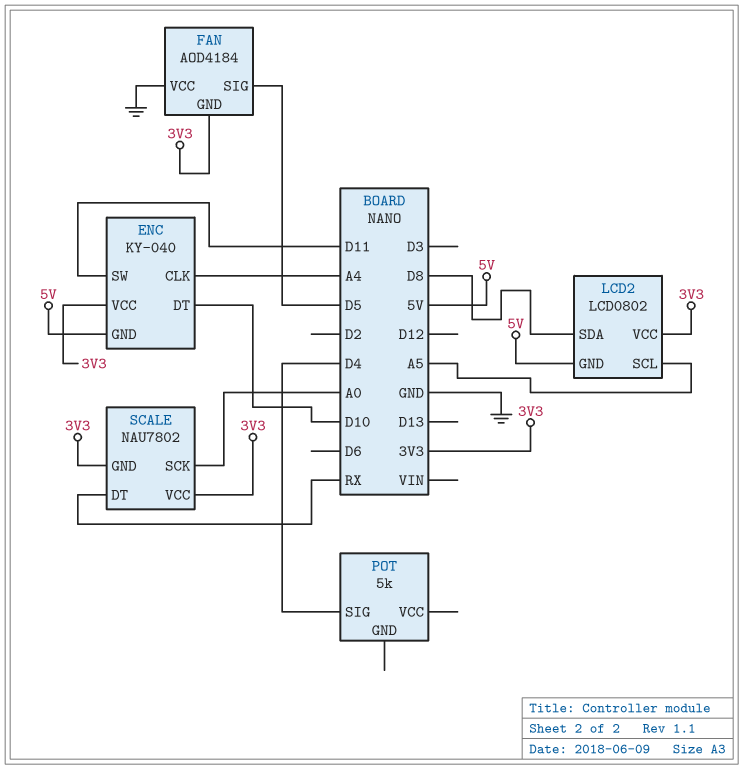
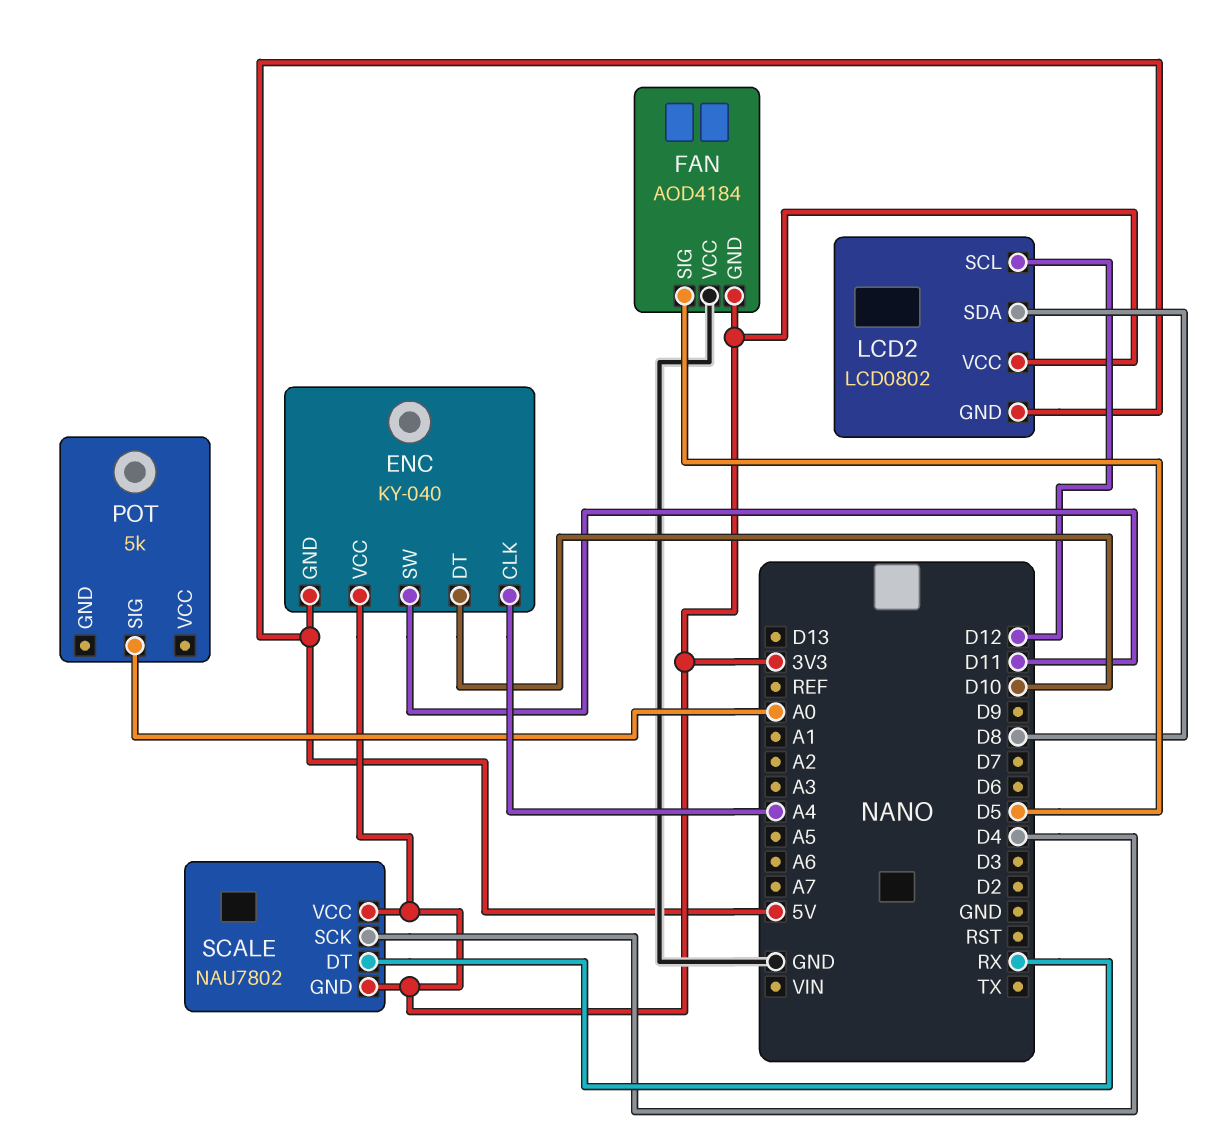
LCD2 pin SCL: A5 -> D12
POT pin SIG: D4 -> A0
SCALE pin SCK: A0 -> D4

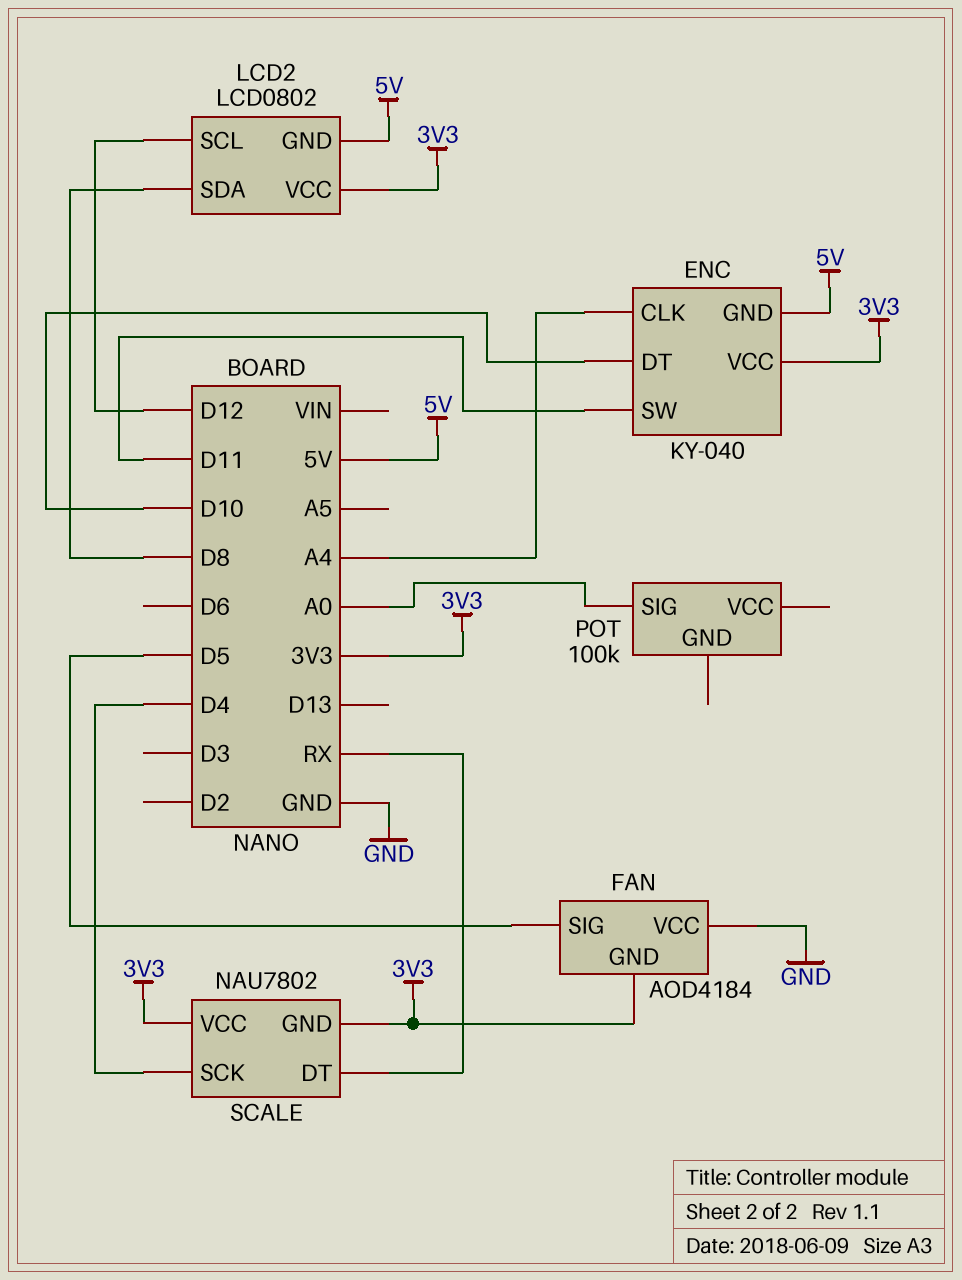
POT: 5k -> 100k

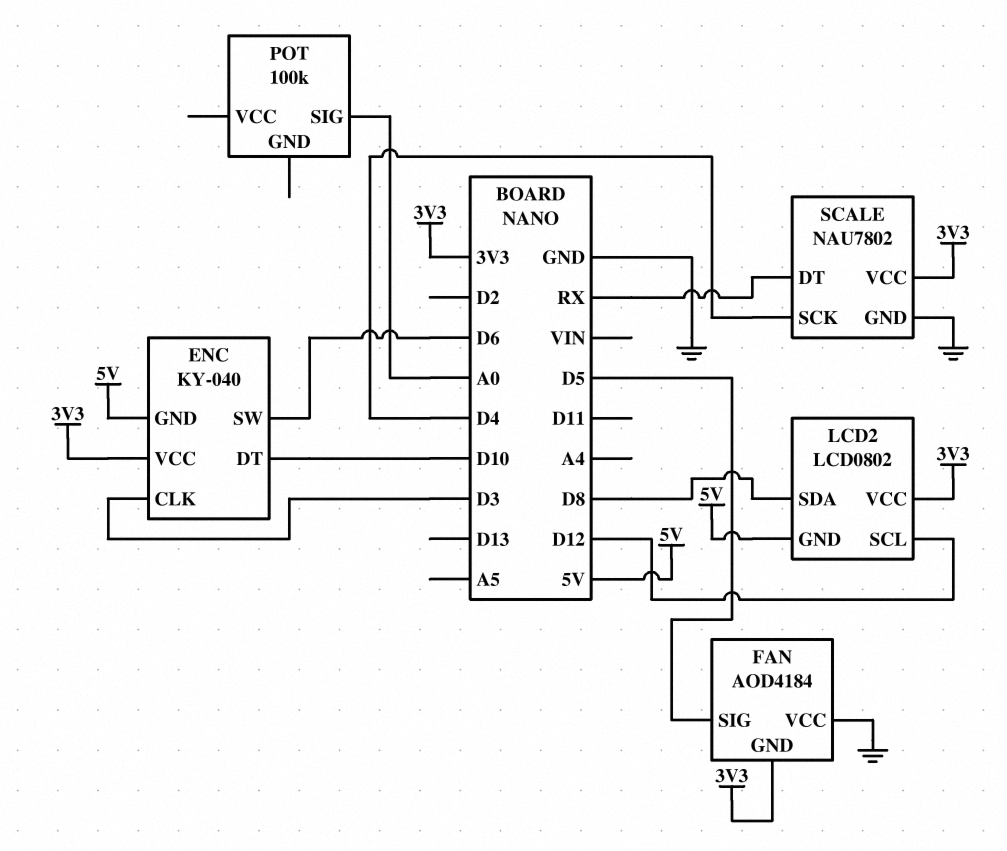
ENC pin CLK: A4 -> D3
ENC pin SW: D11 -> D6
SCALE pin GND: 3V3 -> GND

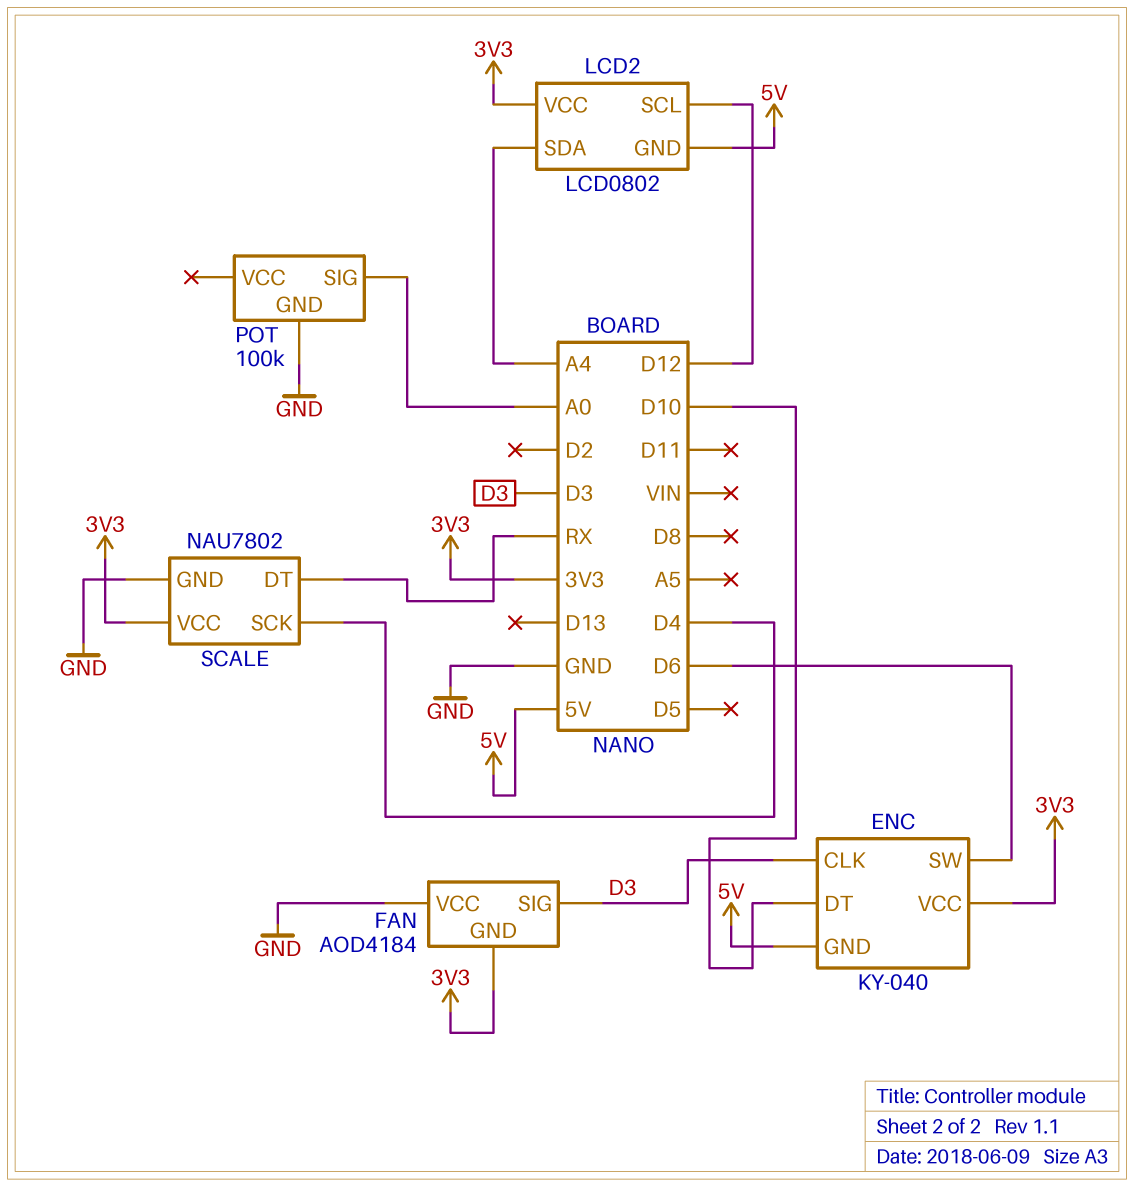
FAN pin SIG: D5 -> D3
LCD2 pin SDA: D8 -> A4
POT pin GND: none -> GND

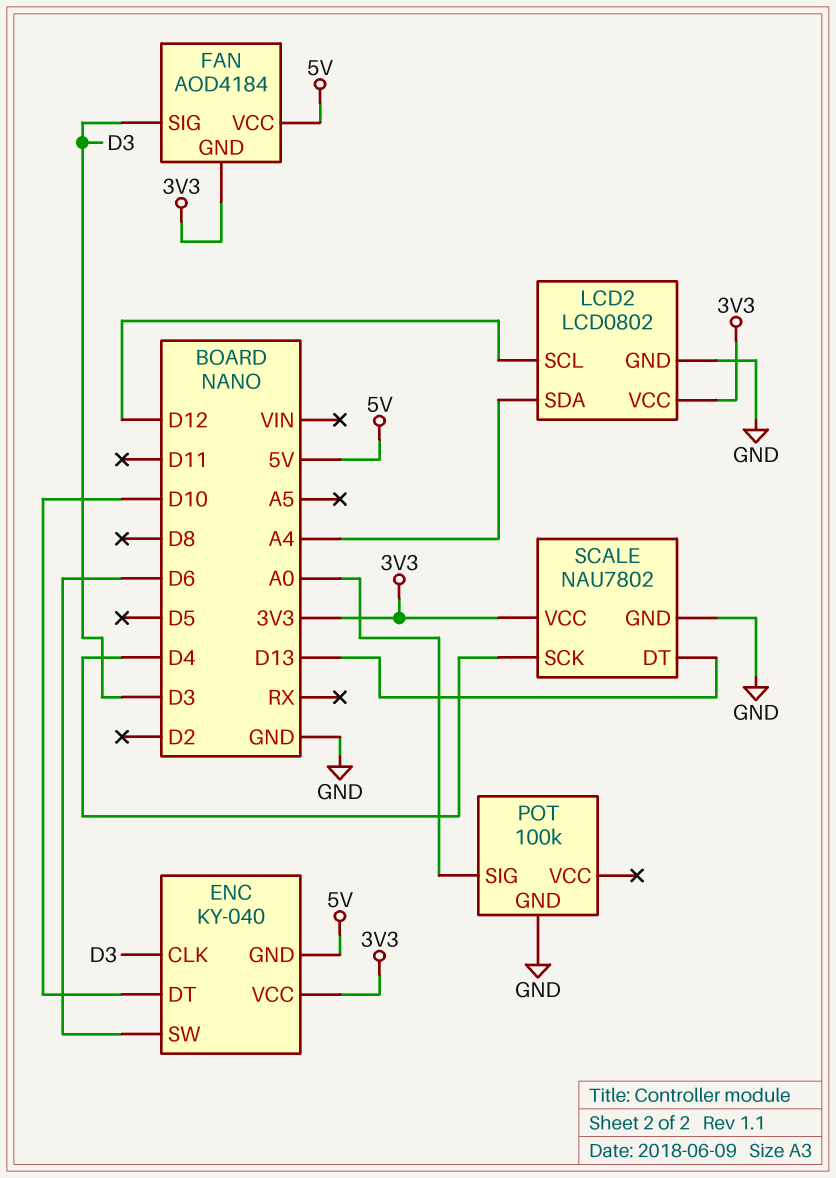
FAN pin VCC: GND -> 5V
LCD2 pin GND: 5V -> GND
SCALE pin DT: RX -> D13

